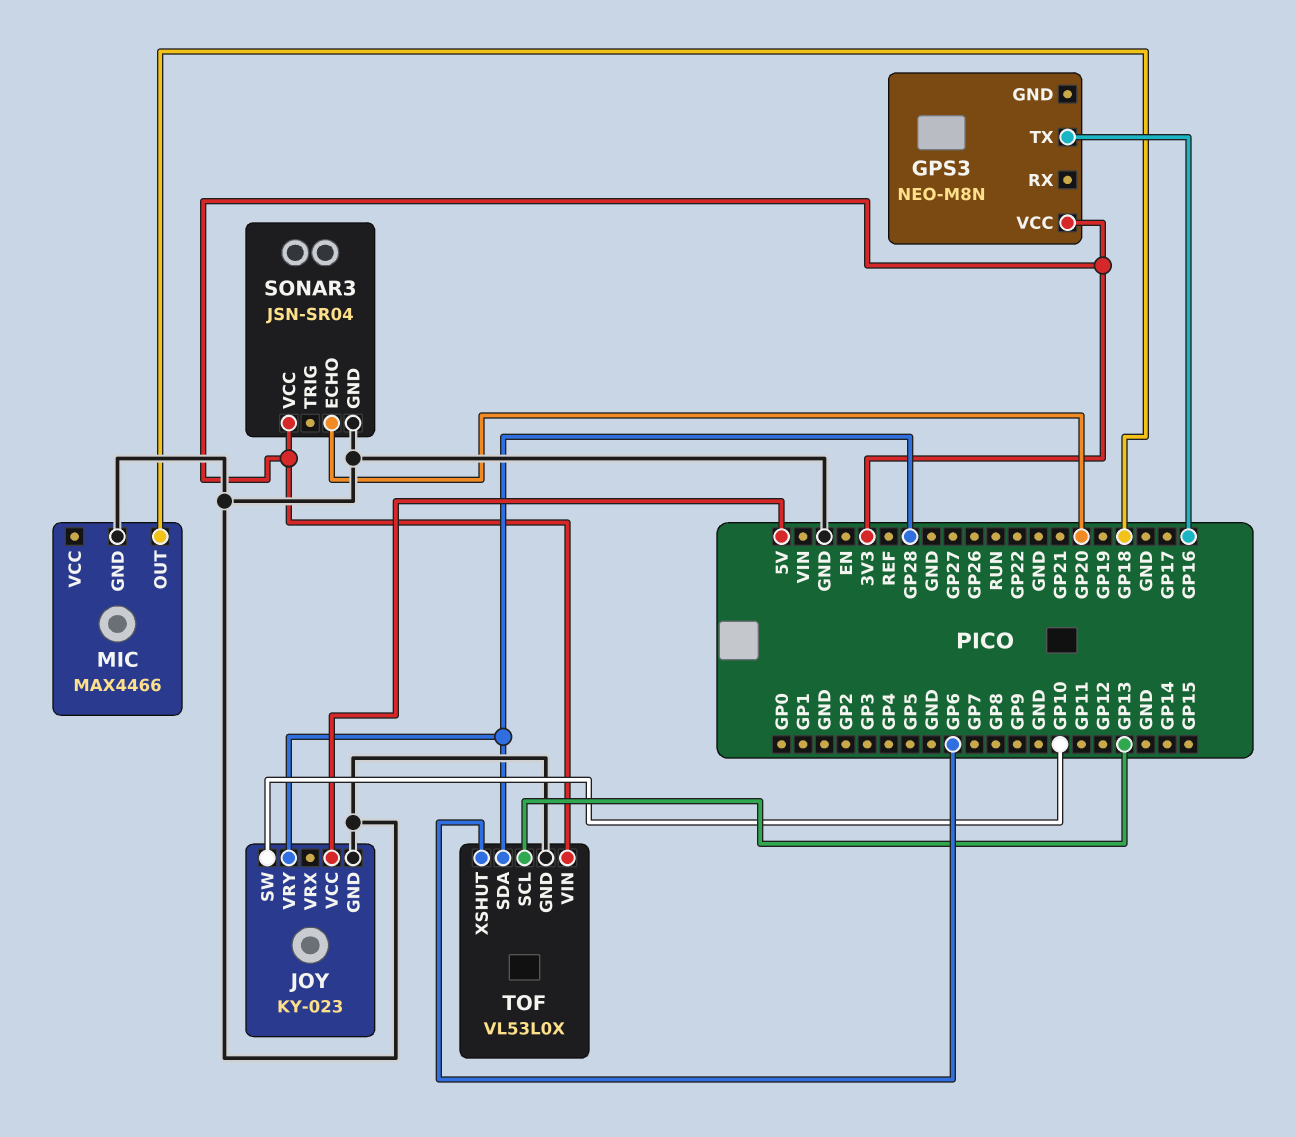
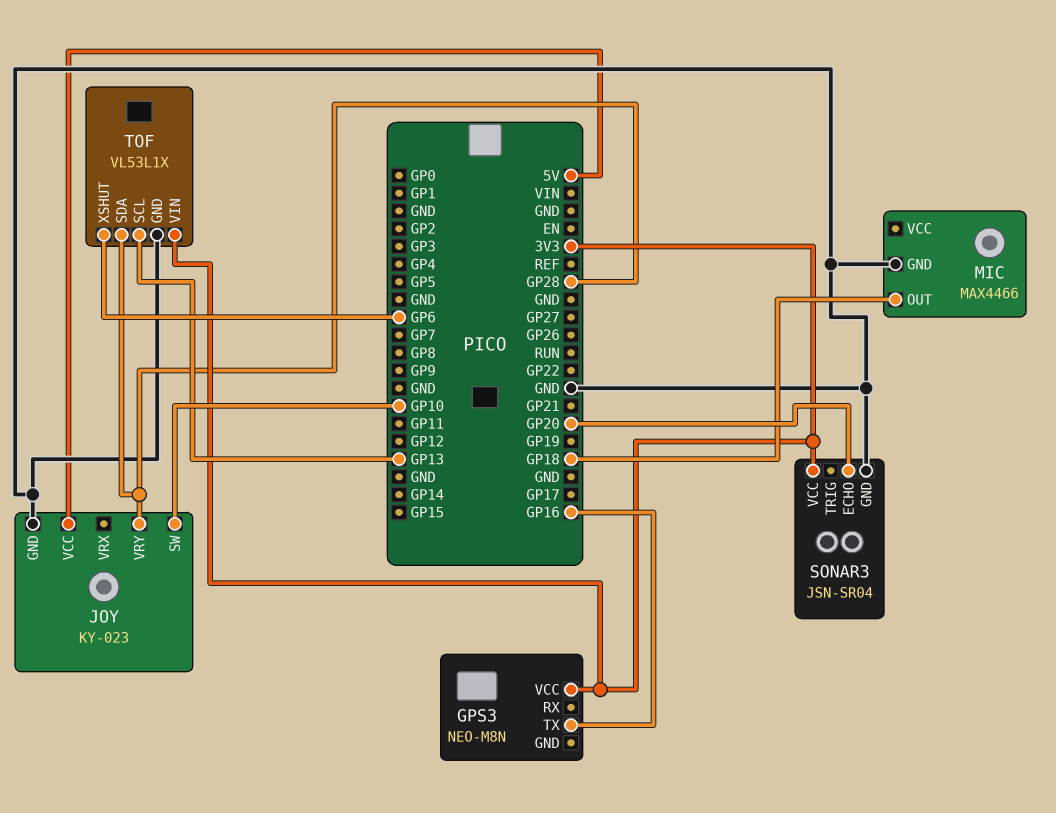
TOF: VL53L0X -> VL53L1X

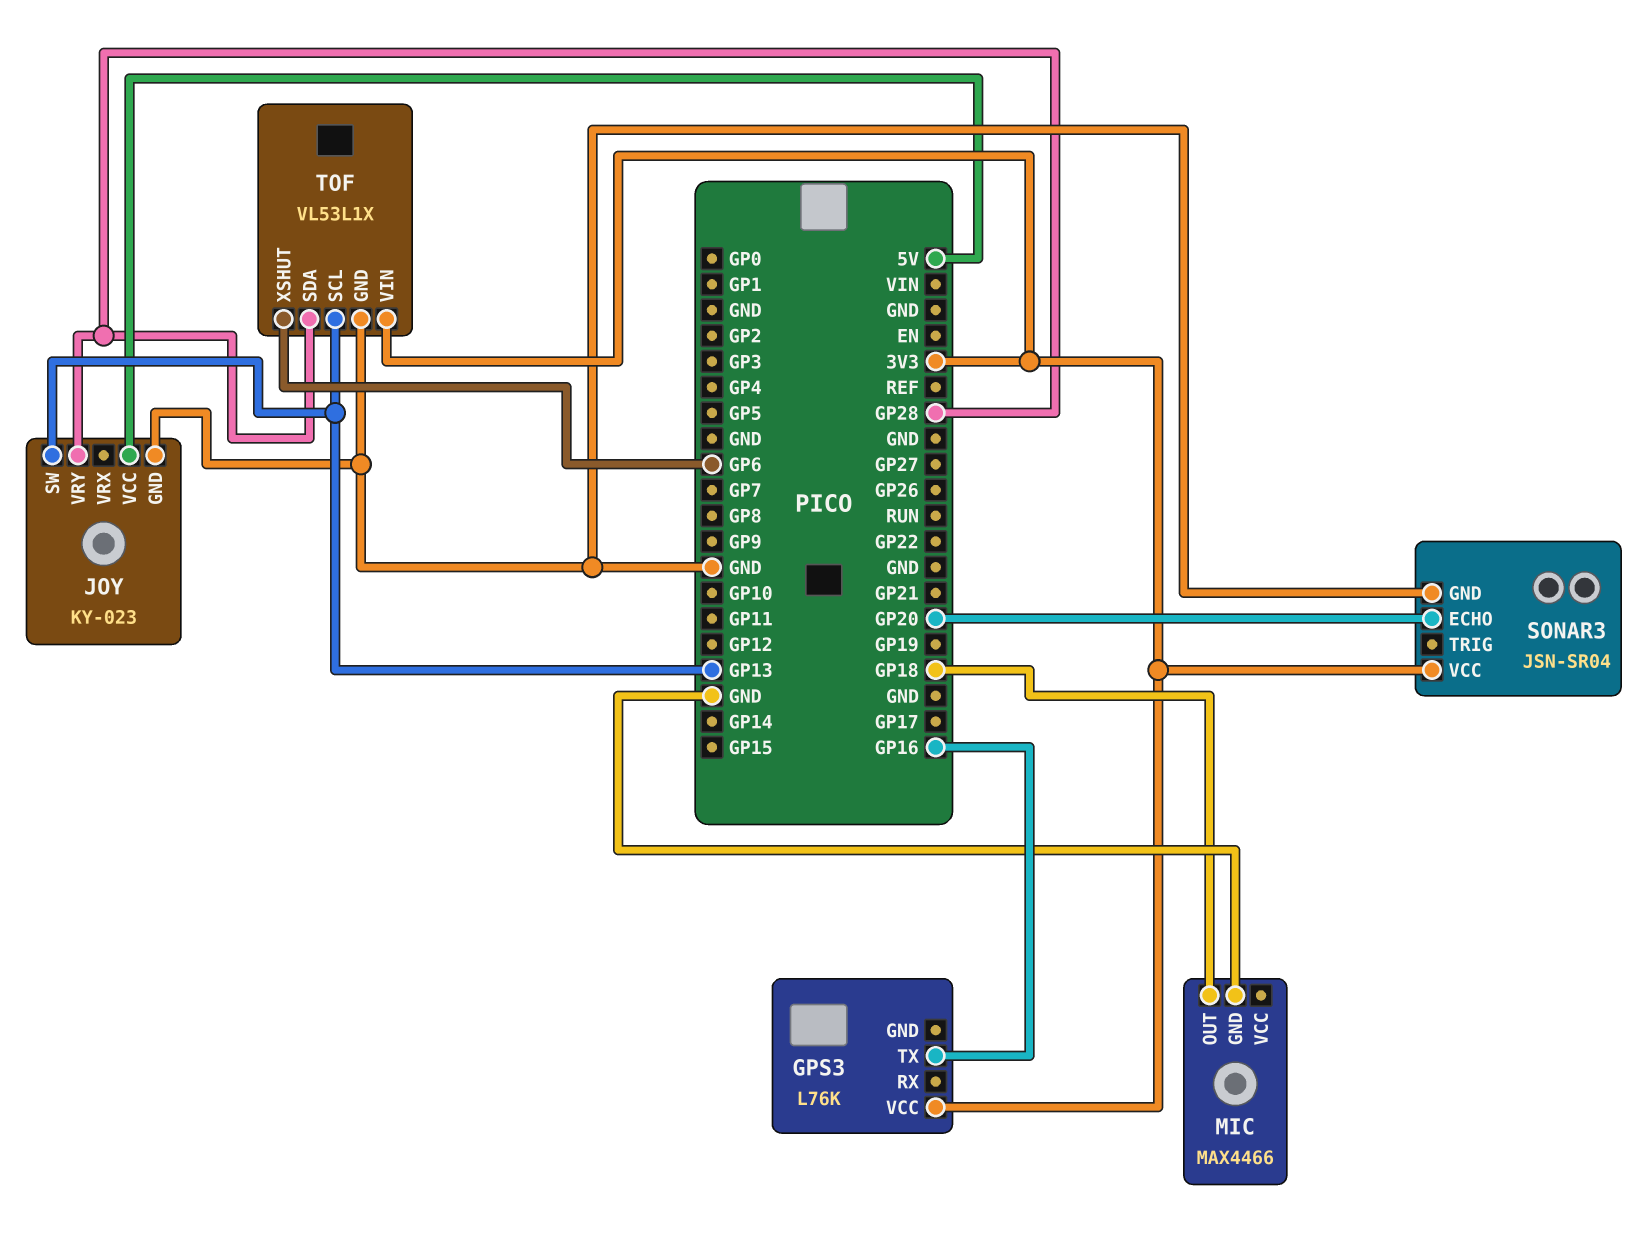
GPS3: NEO-M8N -> L76K
JOY pin SW: GP10 -> GP13

